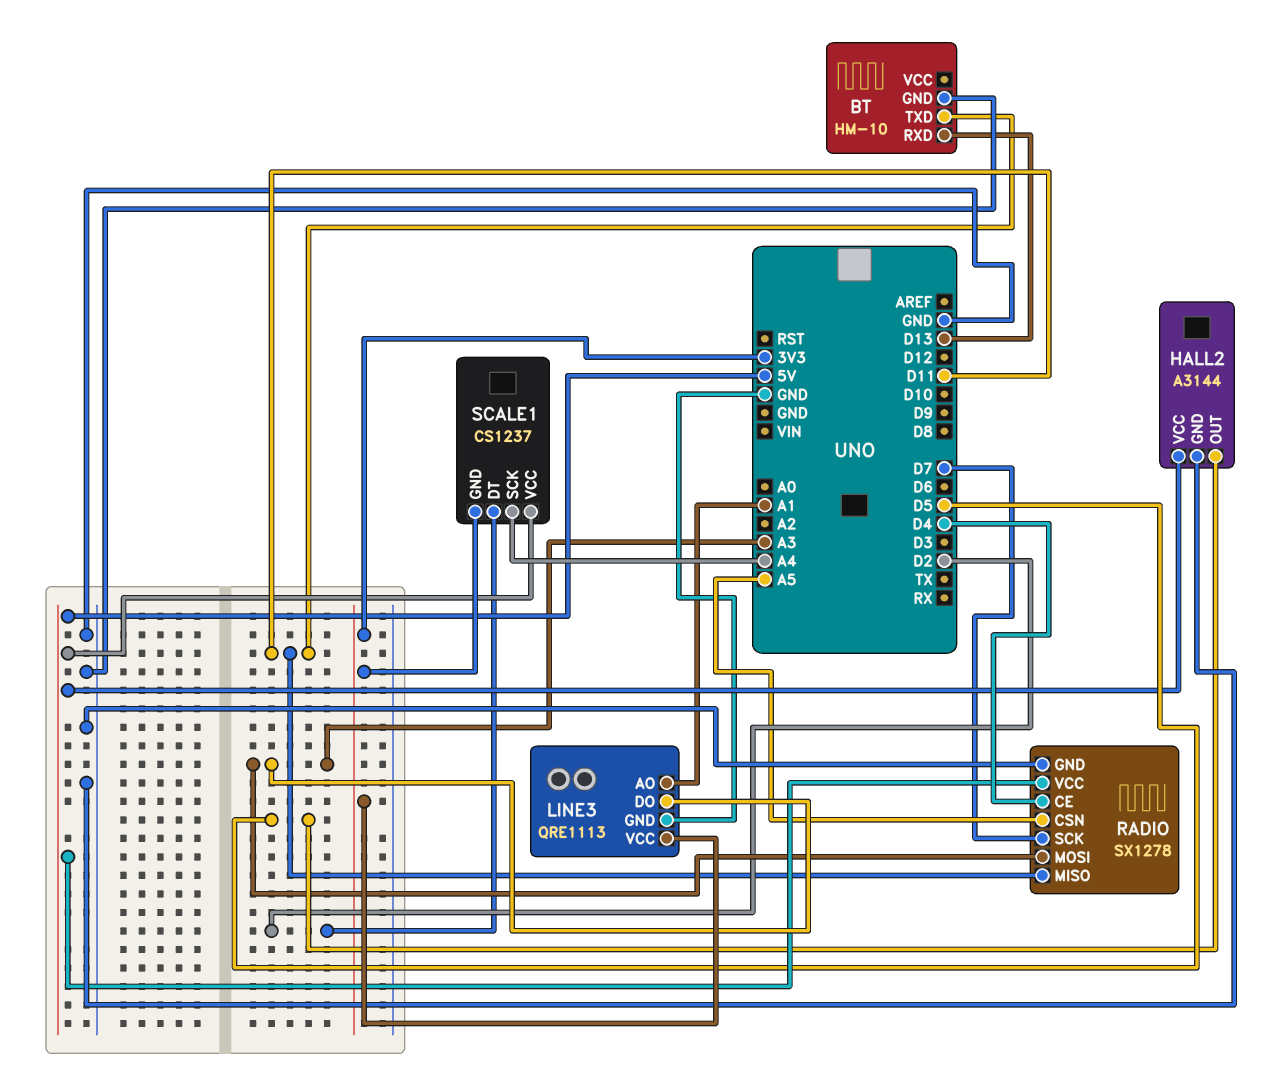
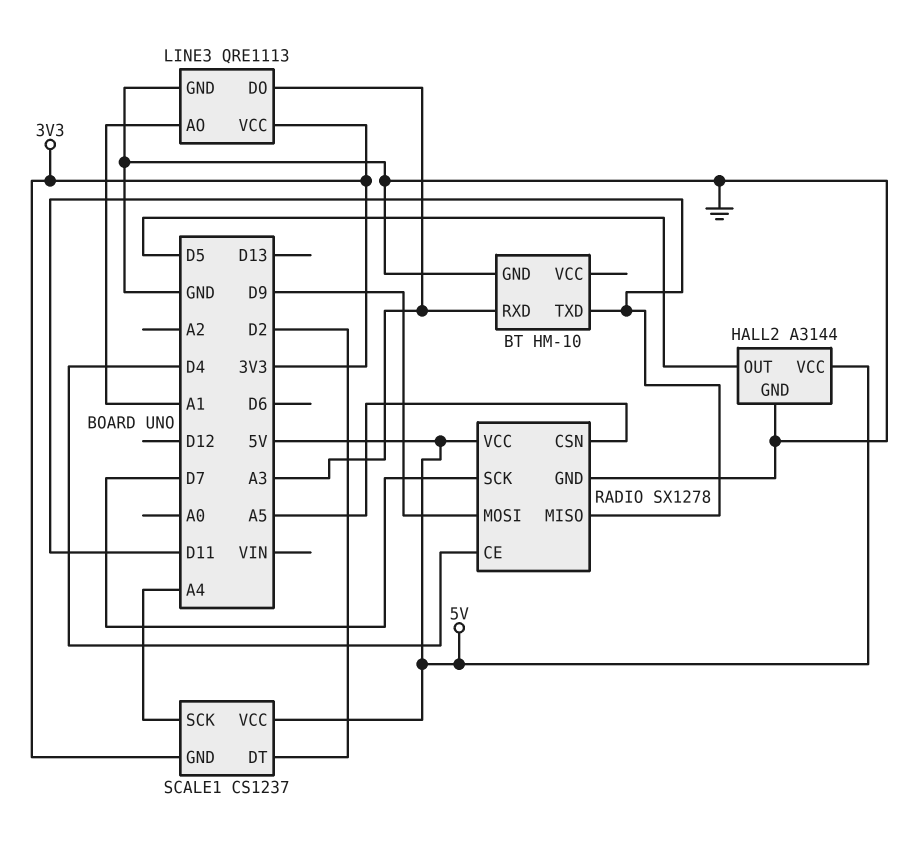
BT pin RXD: D13 -> A3
RADIO pin MOSI: A3 -> D9

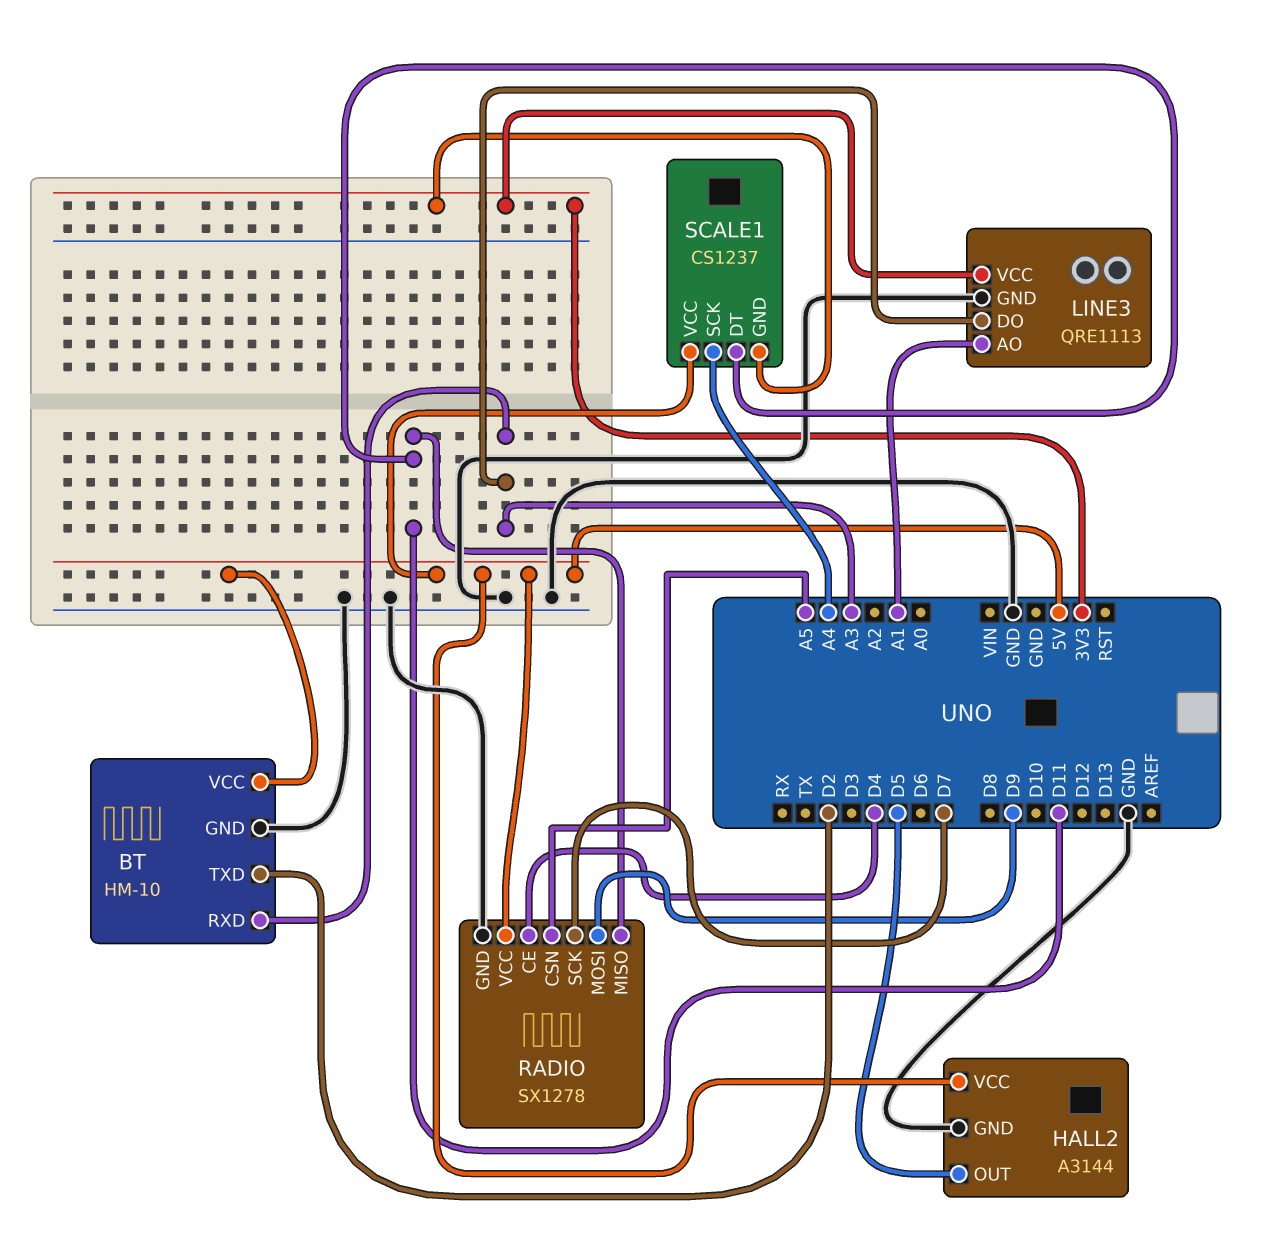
BT pin TXD: D11 -> D2
BT pin VCC: none -> 5V
SCALE1 pin DT: D2 -> D11

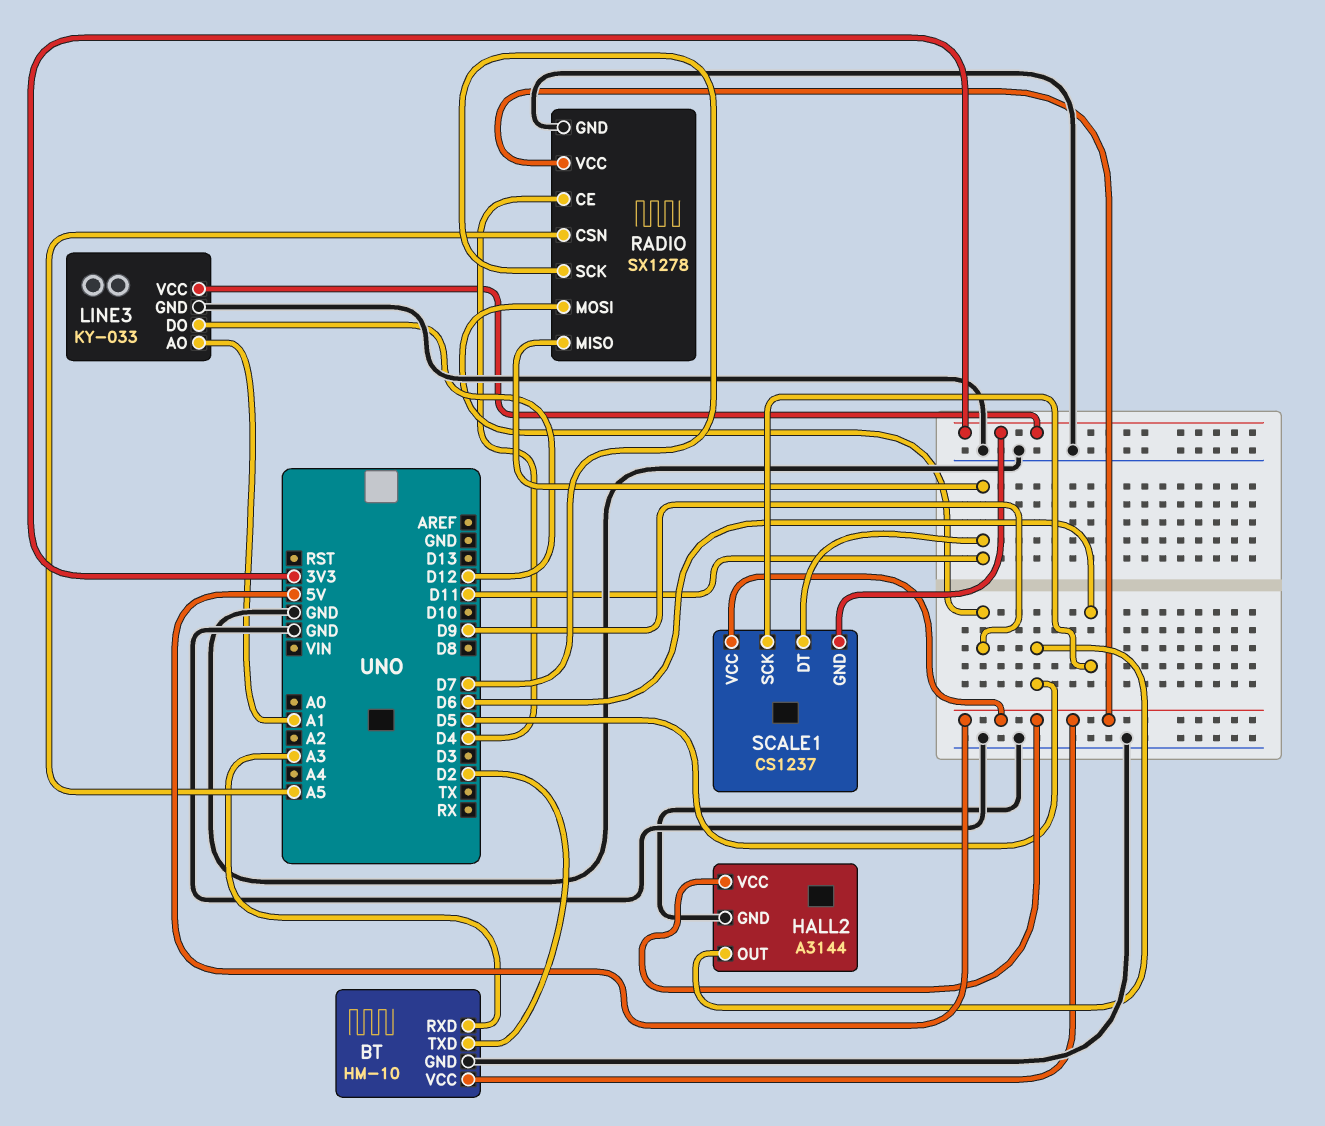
LINE3: QRE1113 -> KY-033
LINE3 pin DO: A3 -> D12
SCALE1 pin SCK: A4 -> D6

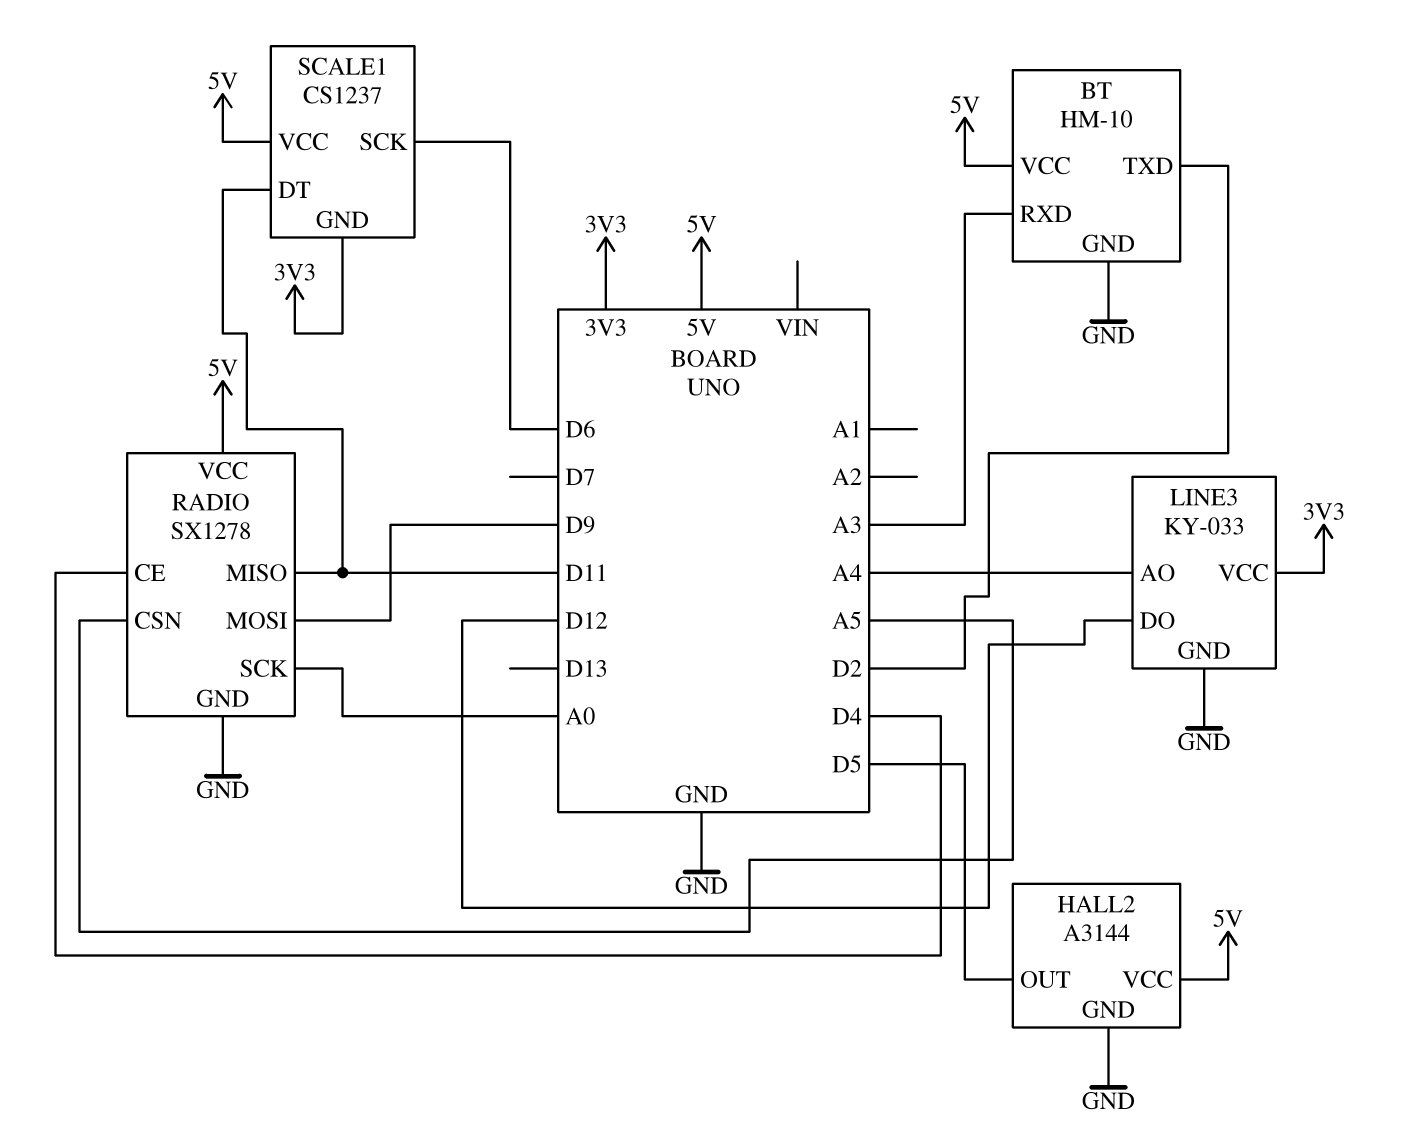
LINE3 pin AO: A1 -> A4
RADIO pin SCK: D7 -> A0

